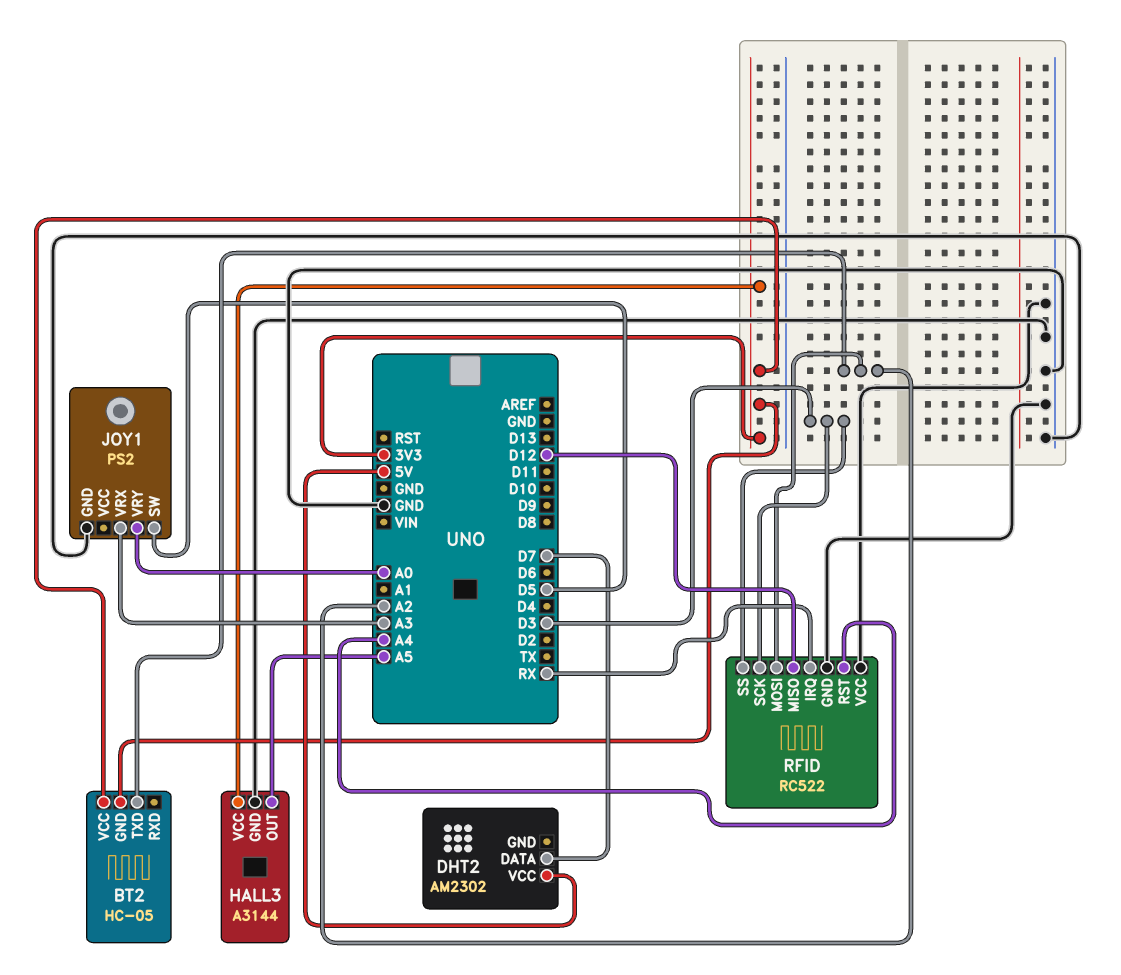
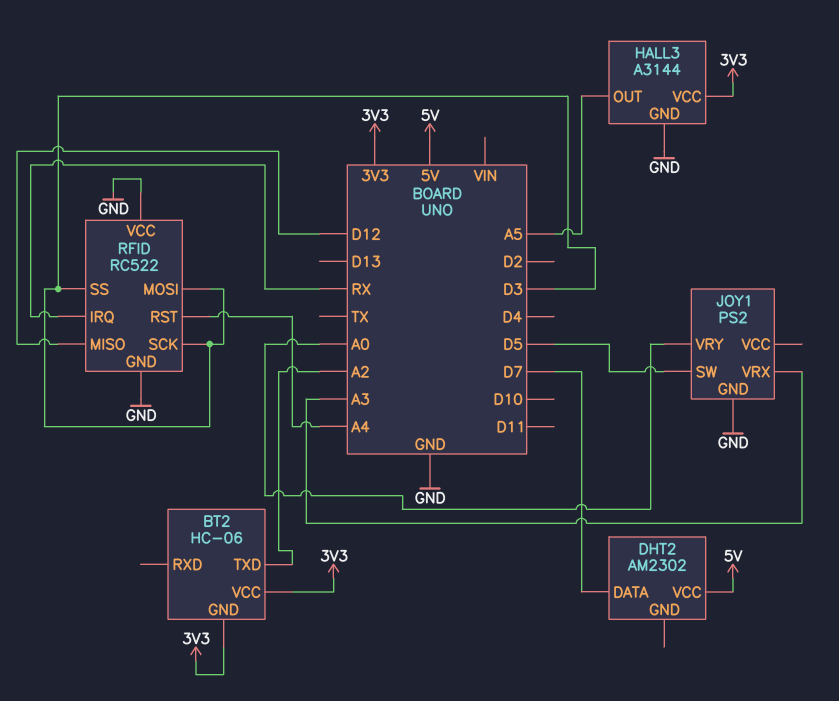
BT2: HC-05 -> HC-06
RFID pin MOSI: A2 -> D3

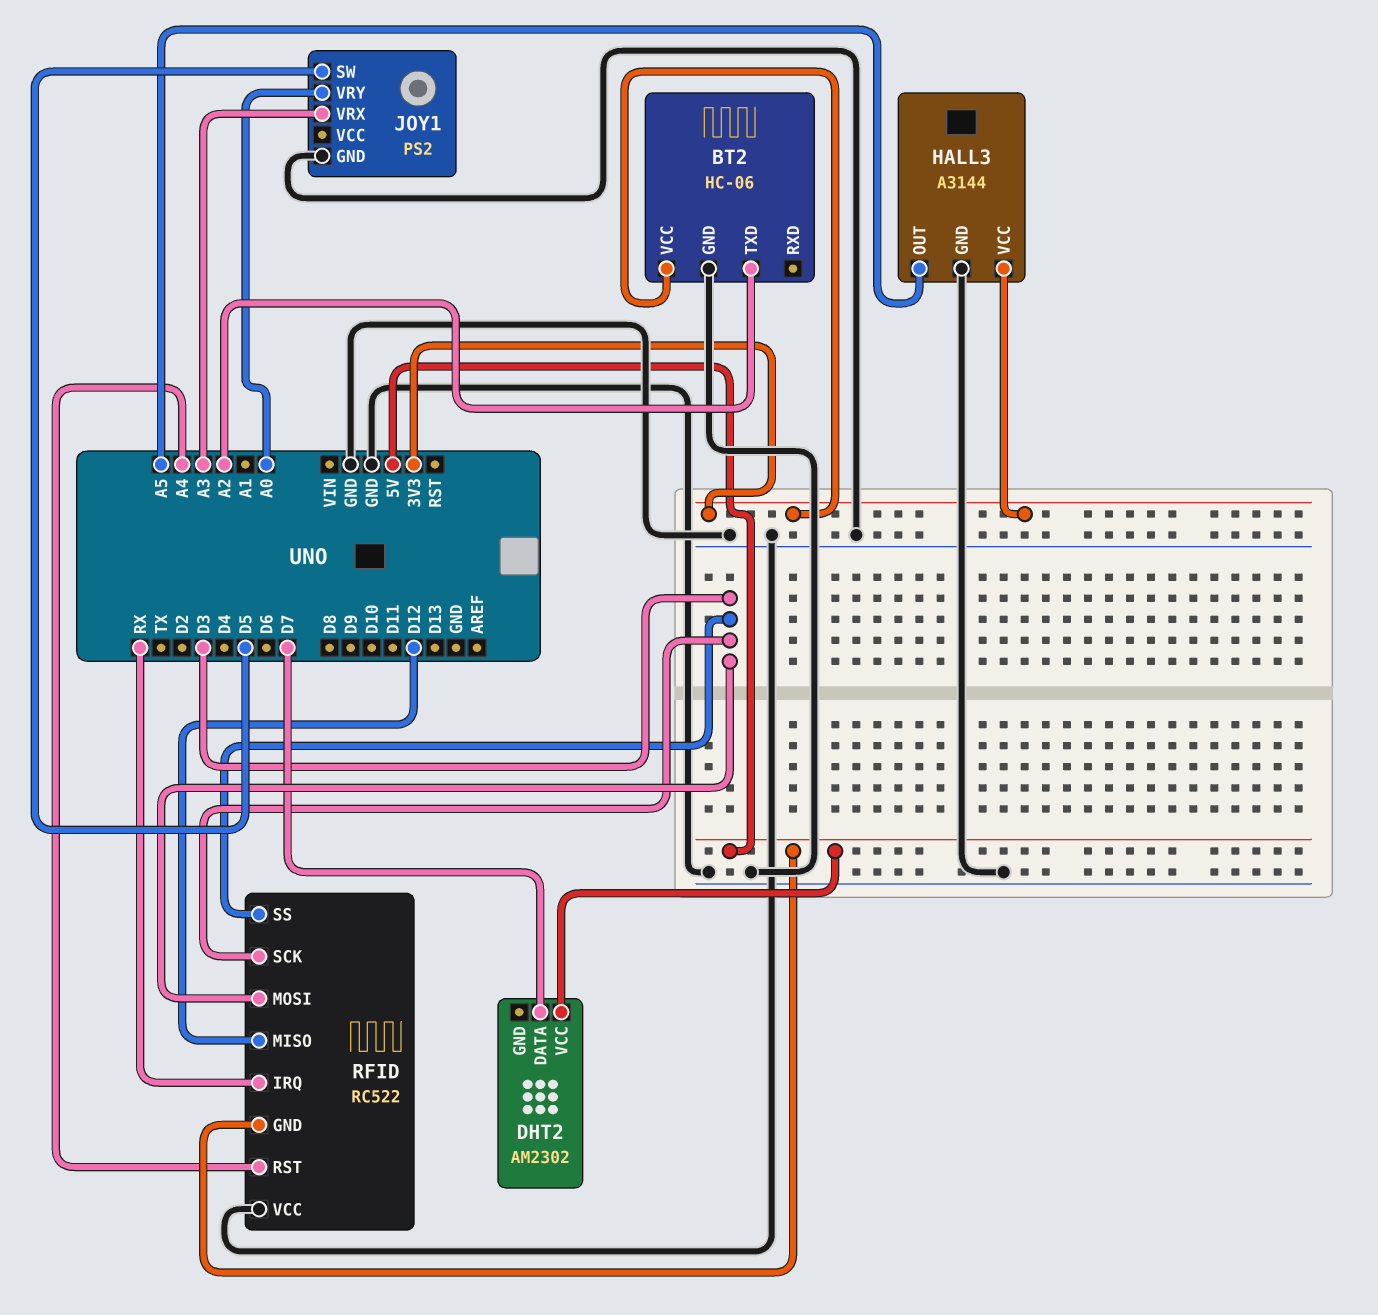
BT2 pin GND: 3V3 -> GND
RFID pin GND: GND -> 5V

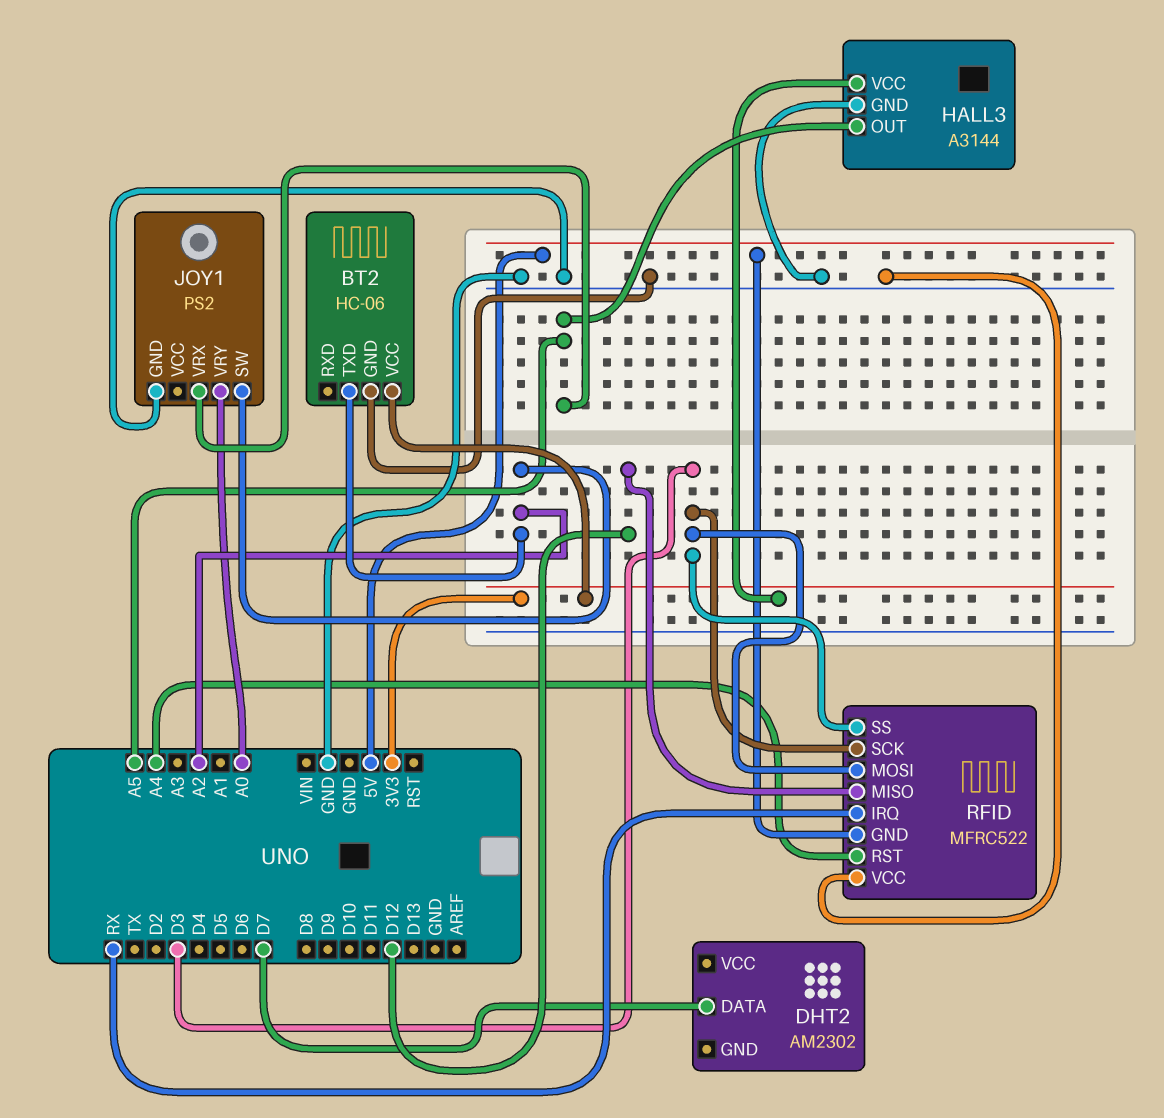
DHT2 pin VCC: 5V -> none
JOY1 pin SW: D5 -> A2
JOY1 pin VRX: A3 -> A5
RFID: RC522 -> MFRC522

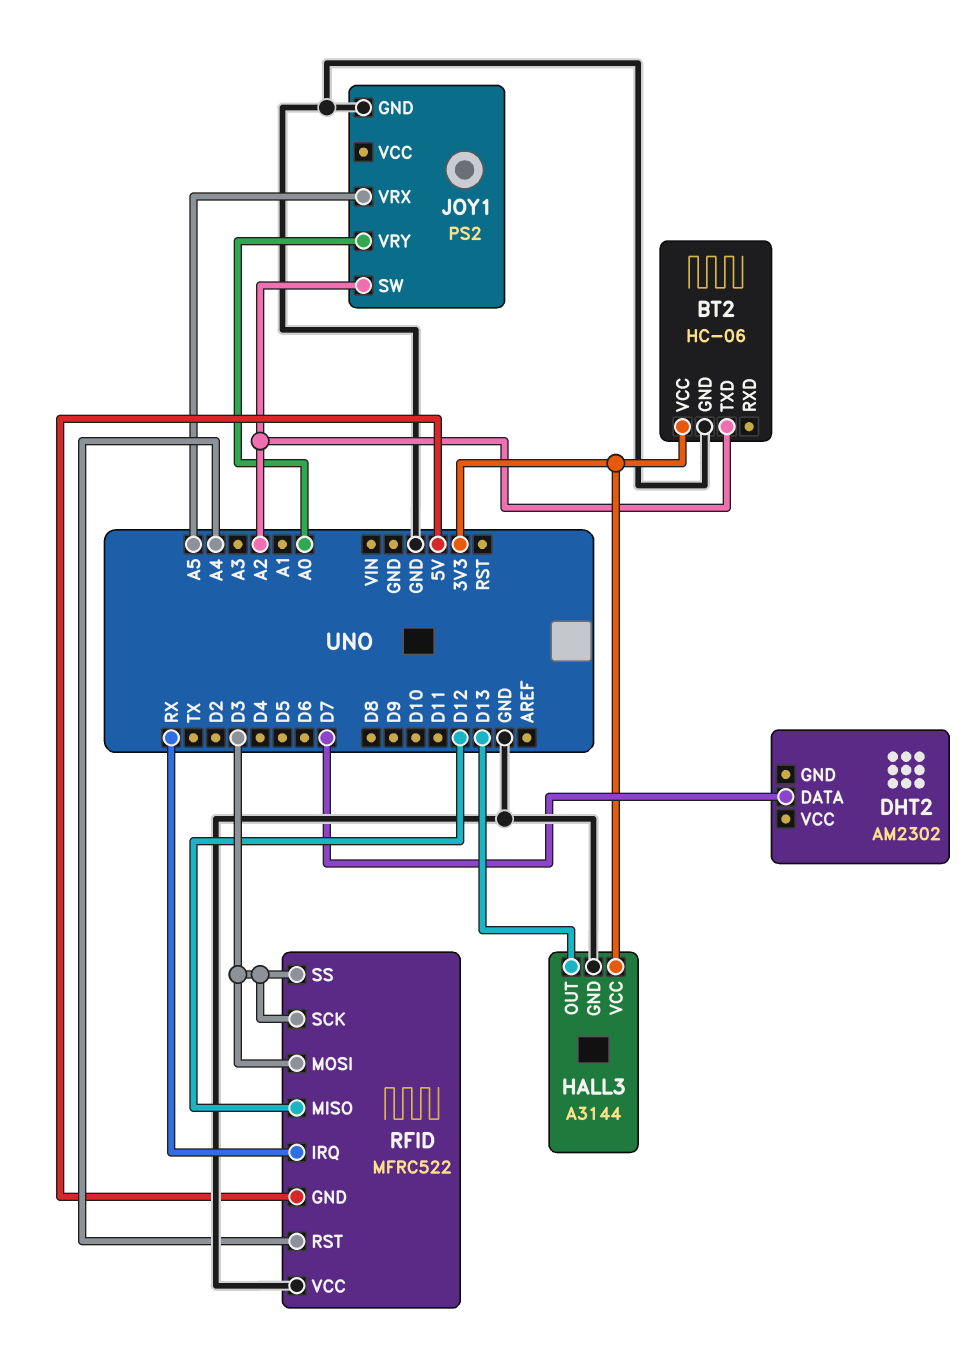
HALL3 pin OUT: A5 -> D13

